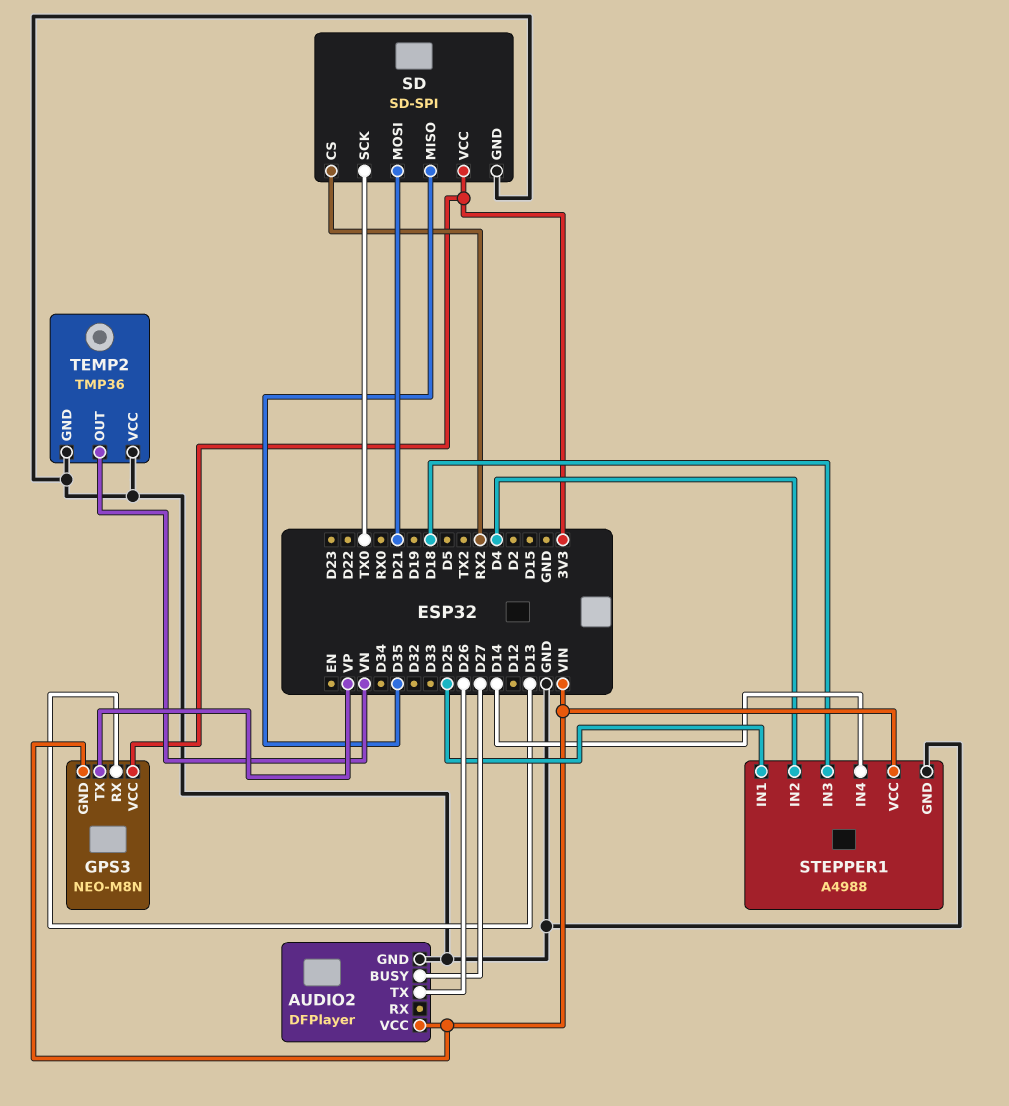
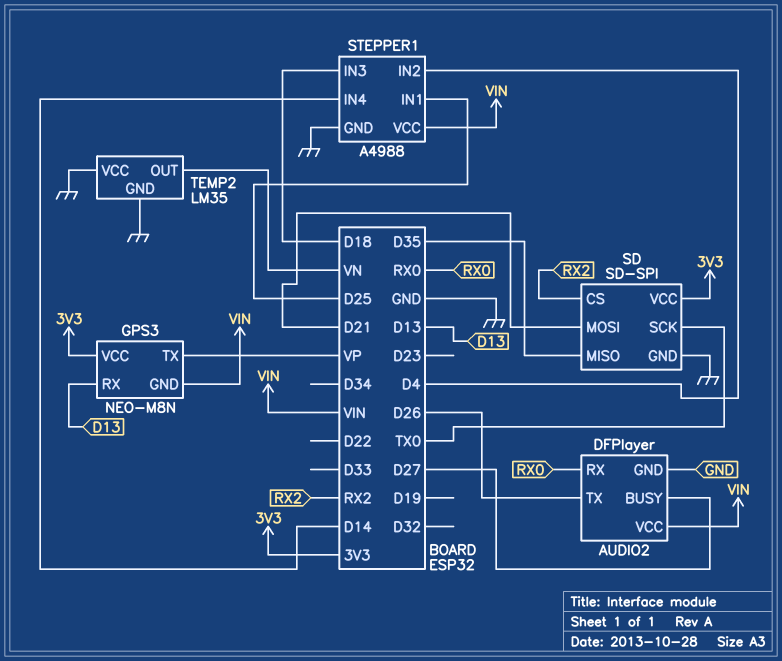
AUDIO2 pin RX: none -> RX0
TEMP2: TMP36 -> LM35

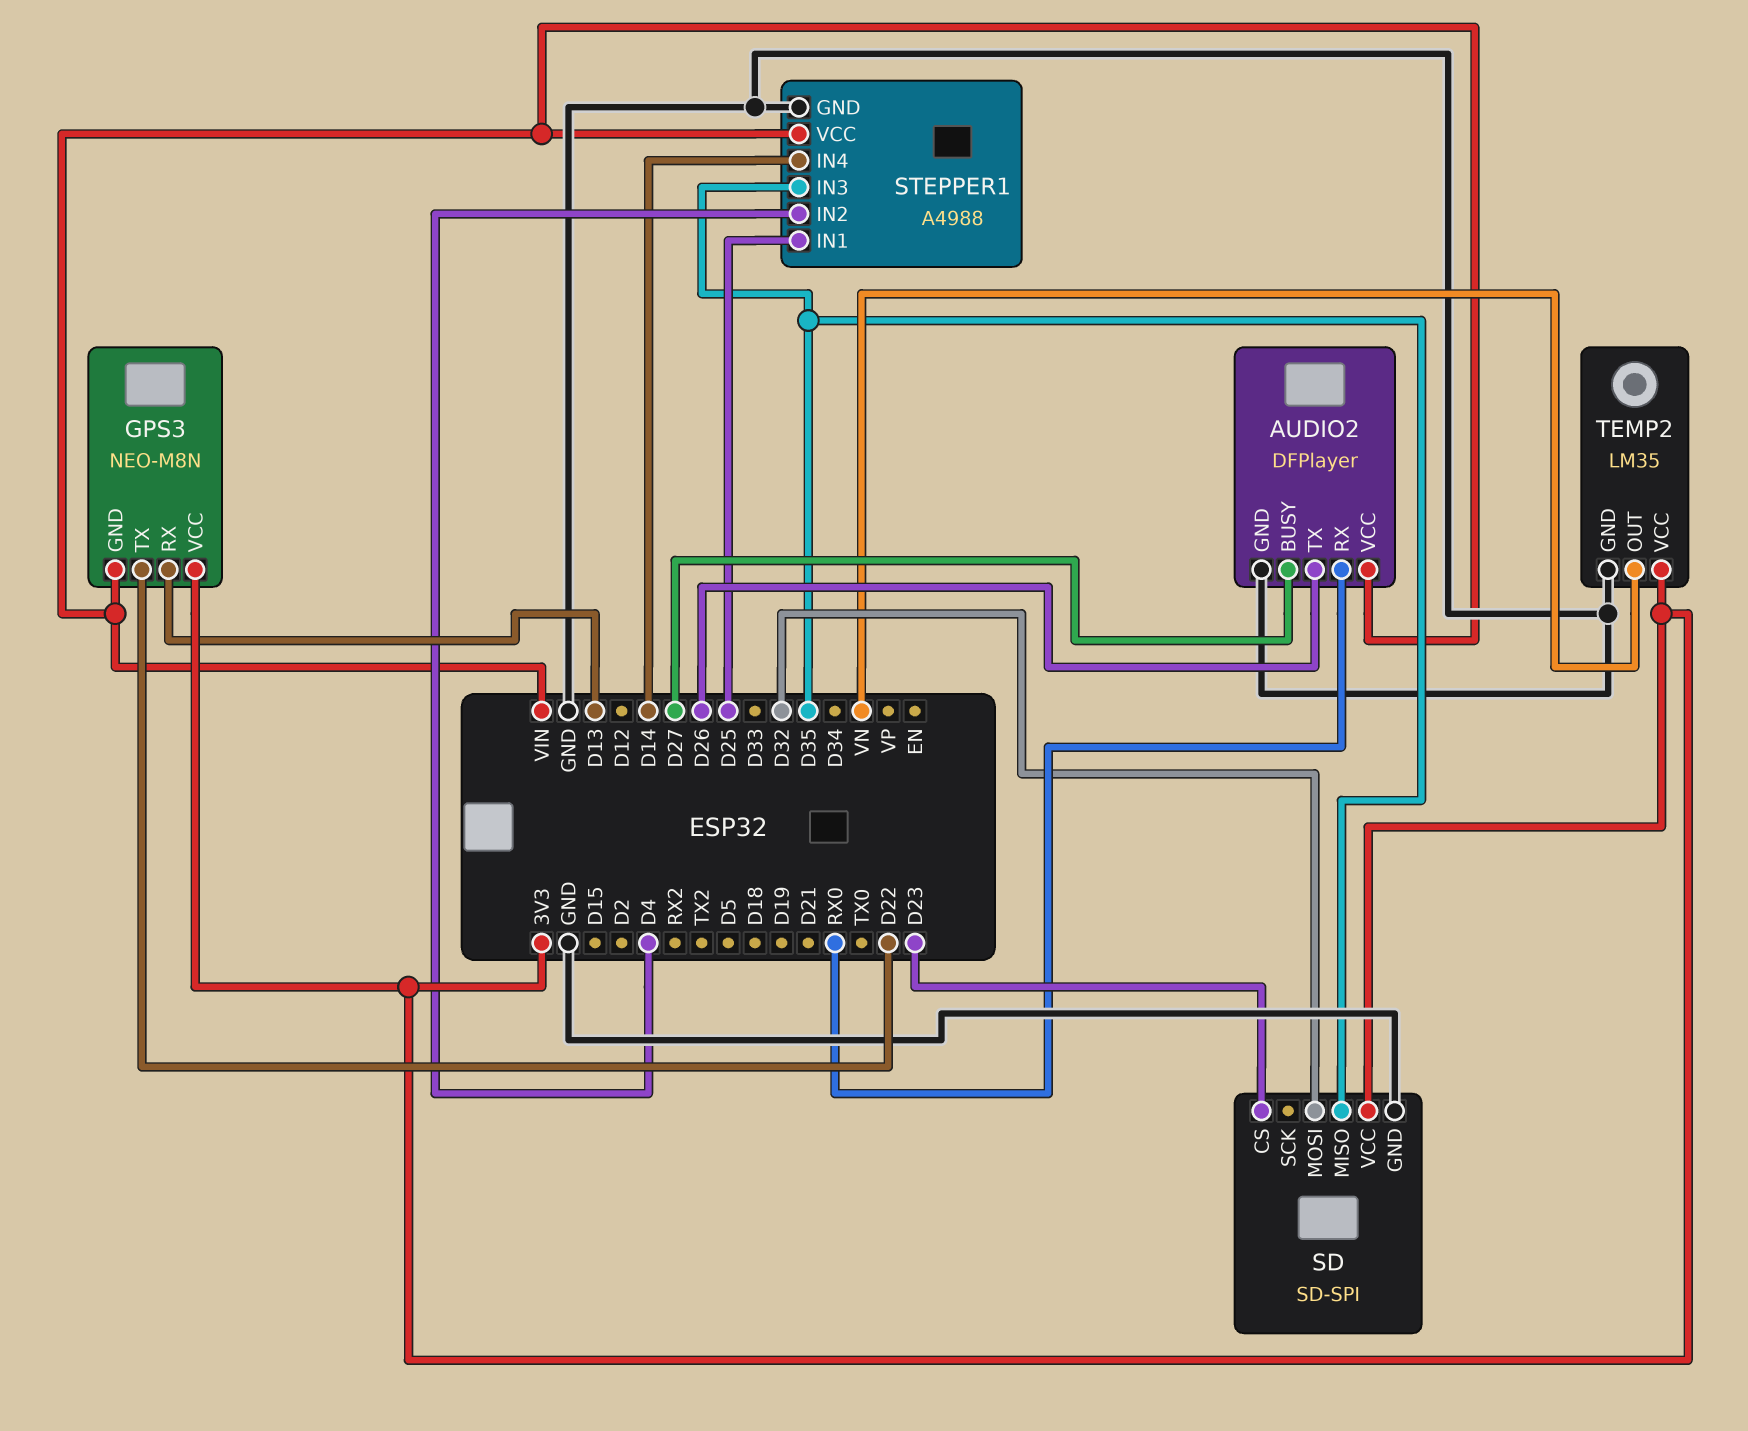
GPS3 pin TX: VP -> D22
SD pin CS: RX2 -> D23
SD pin MOSI: D21 -> D32
SD pin SCK: TX0 -> none
STEPPER1 pin IN3: D18 -> D35
TEMP2 pin VCC: GND -> 3V3

